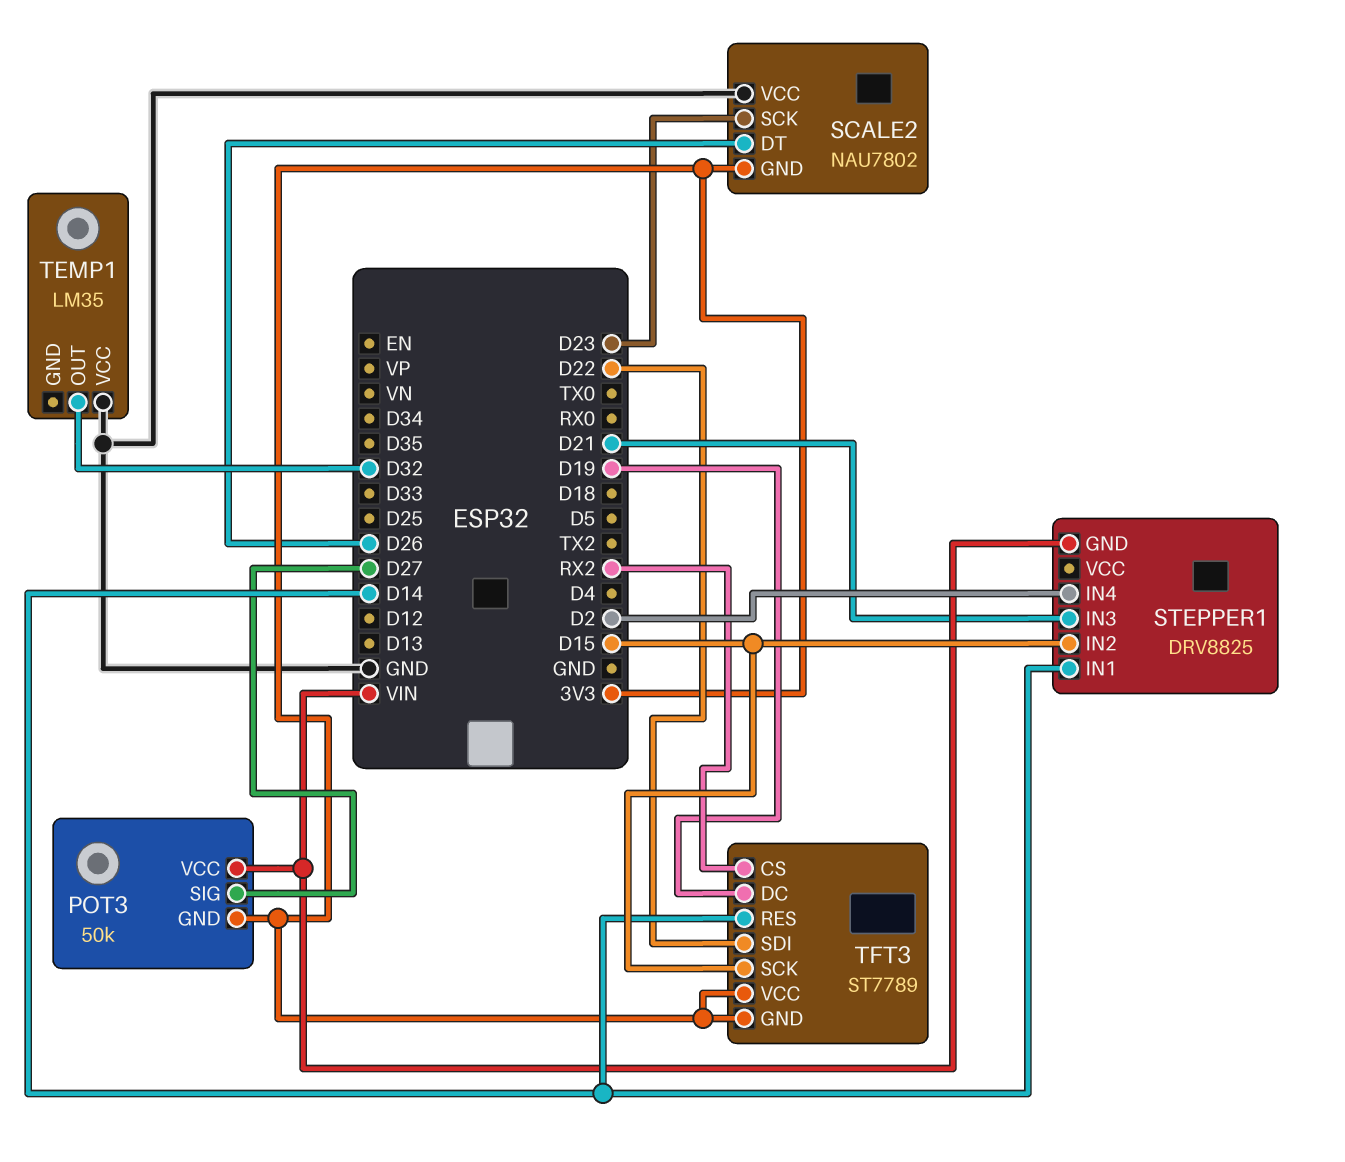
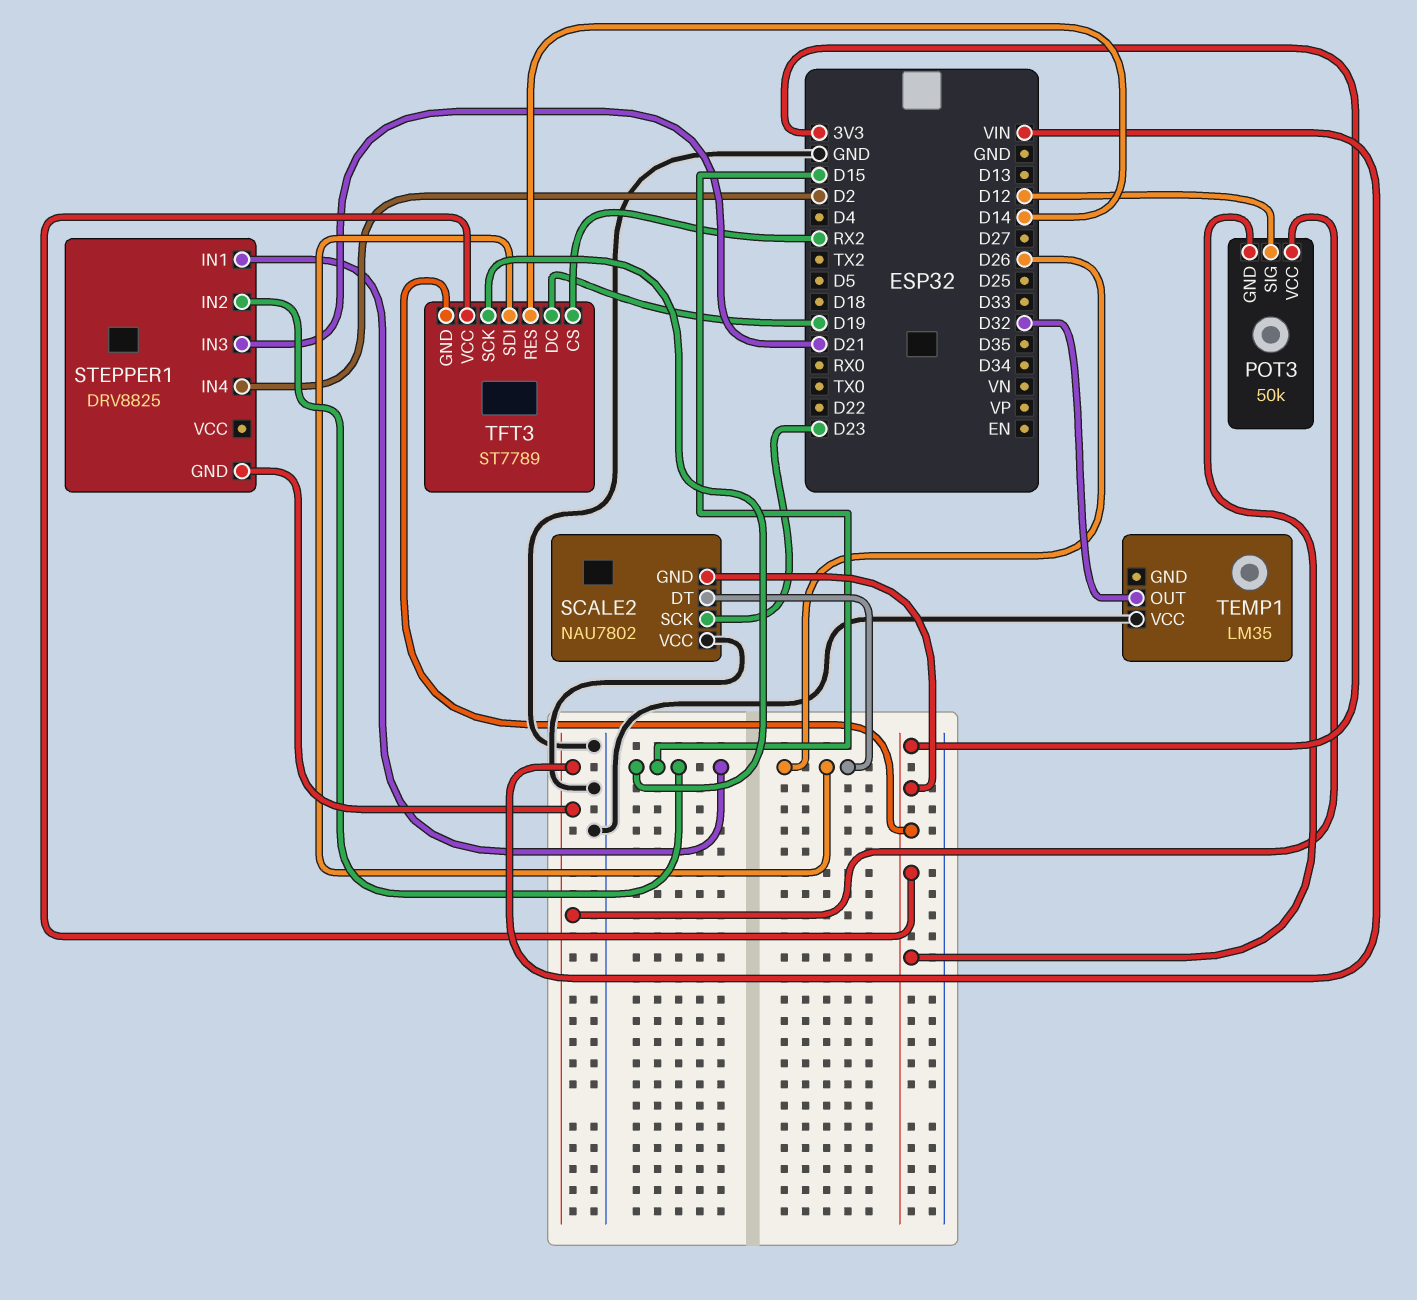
POT3 pin SIG: D27 -> D12
STEPPER1 pin IN1: D14 -> D15
TFT3 pin SDI: D22 -> D26

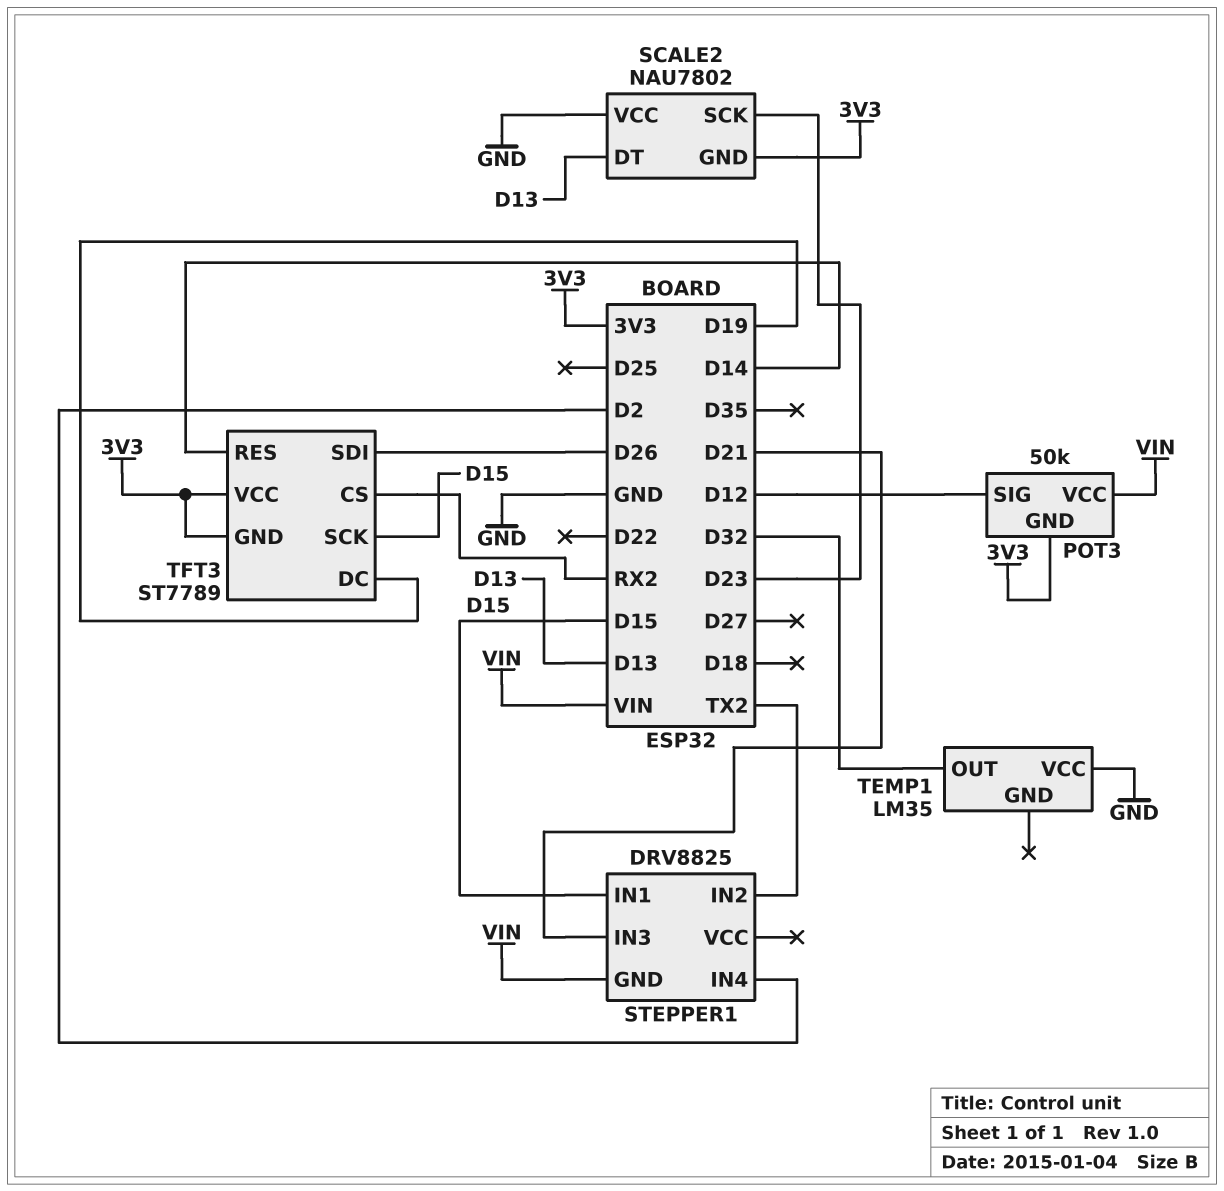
SCALE2 pin DT: D26 -> D13
STEPPER1 pin IN2: D15 -> TX2

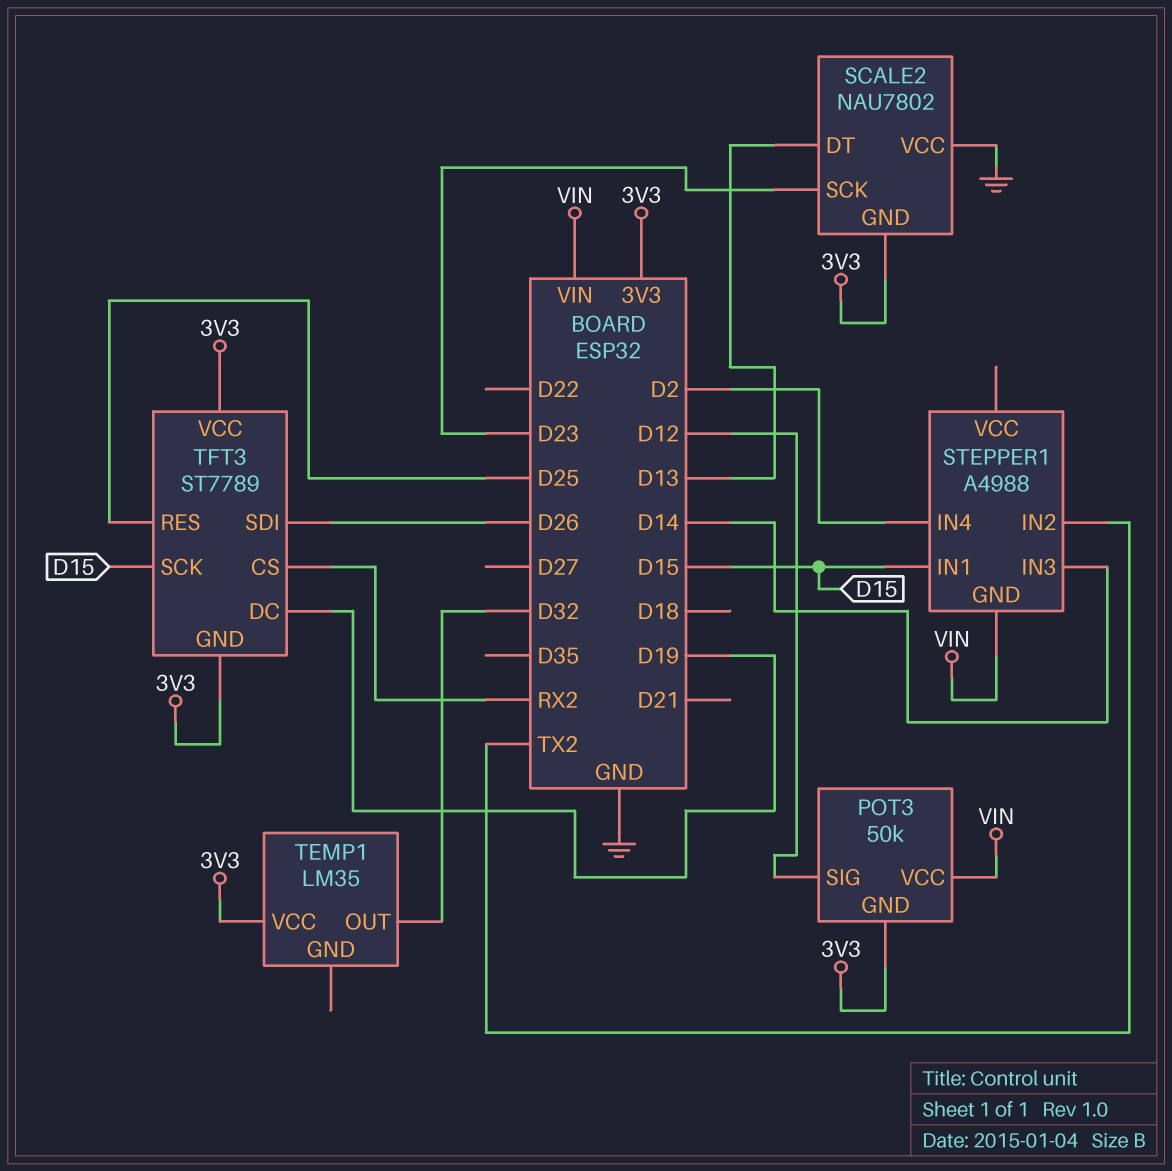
STEPPER1: DRV8825 -> A4988
STEPPER1 pin IN3: D21 -> D14
TEMP1 pin VCC: GND -> 3V3
TFT3 pin RES: D14 -> D25

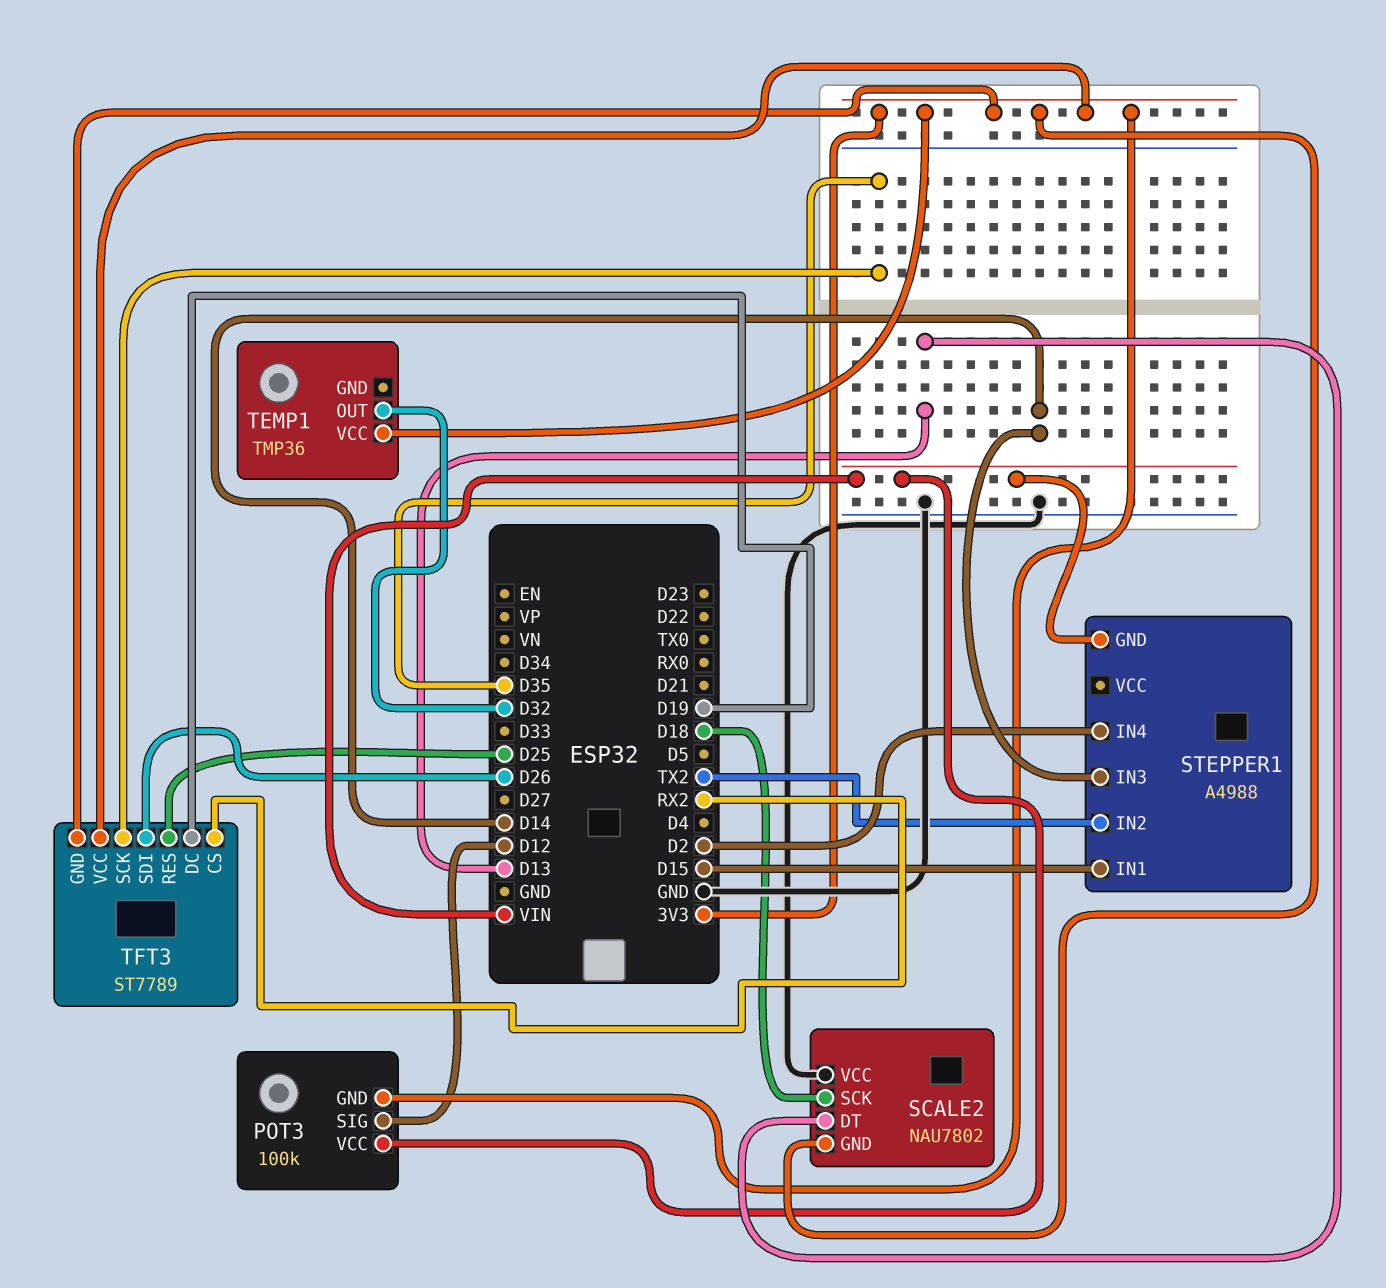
POT3: 50k -> 100k
SCALE2 pin SCK: D23 -> D18
TEMP1: LM35 -> TMP36
TFT3 pin SCK: D15 -> D35

